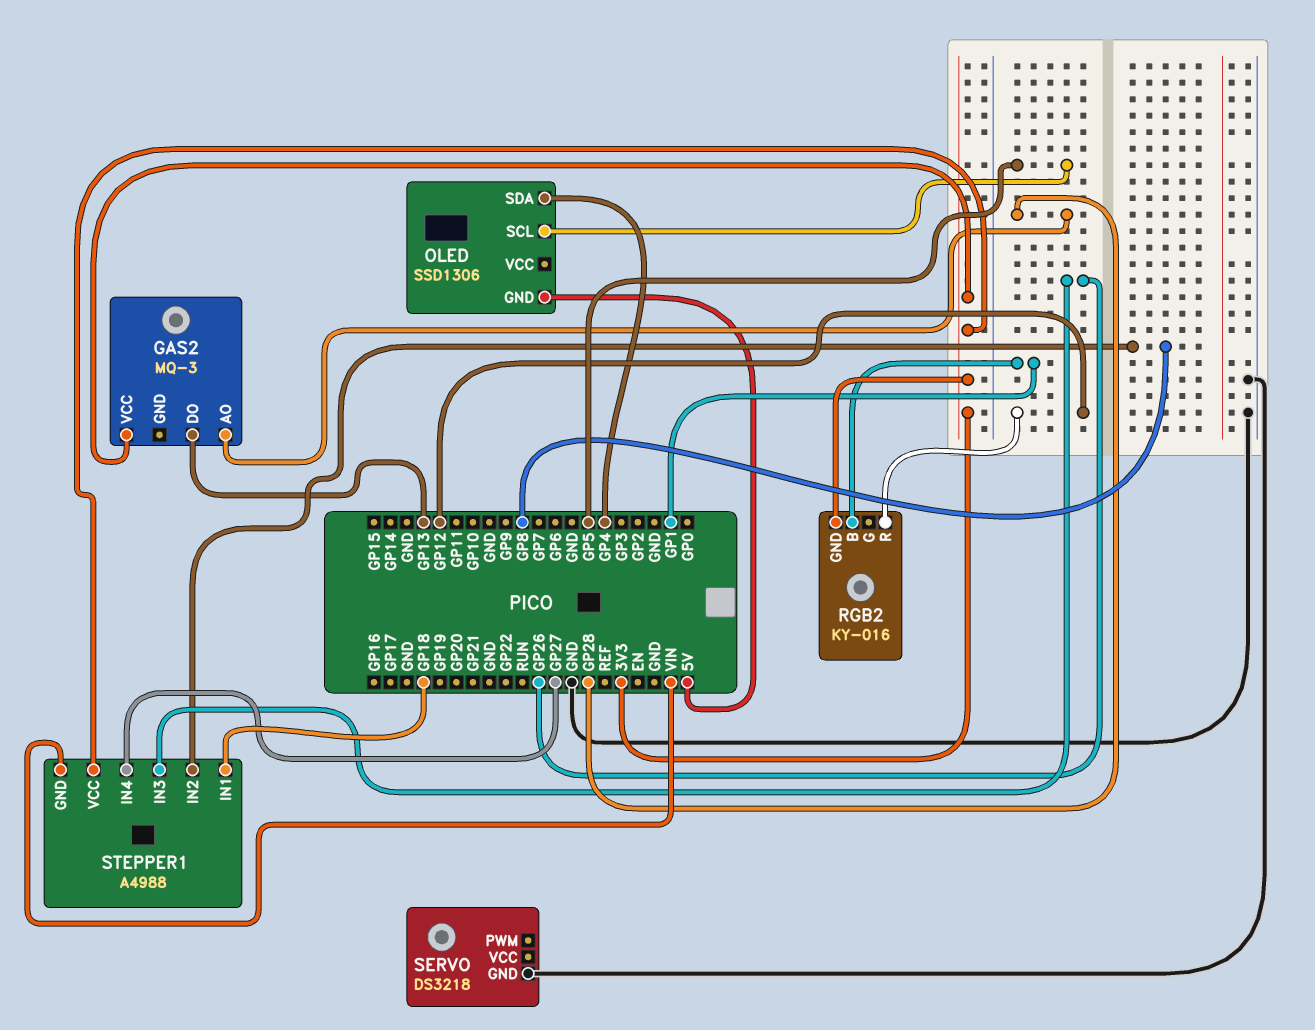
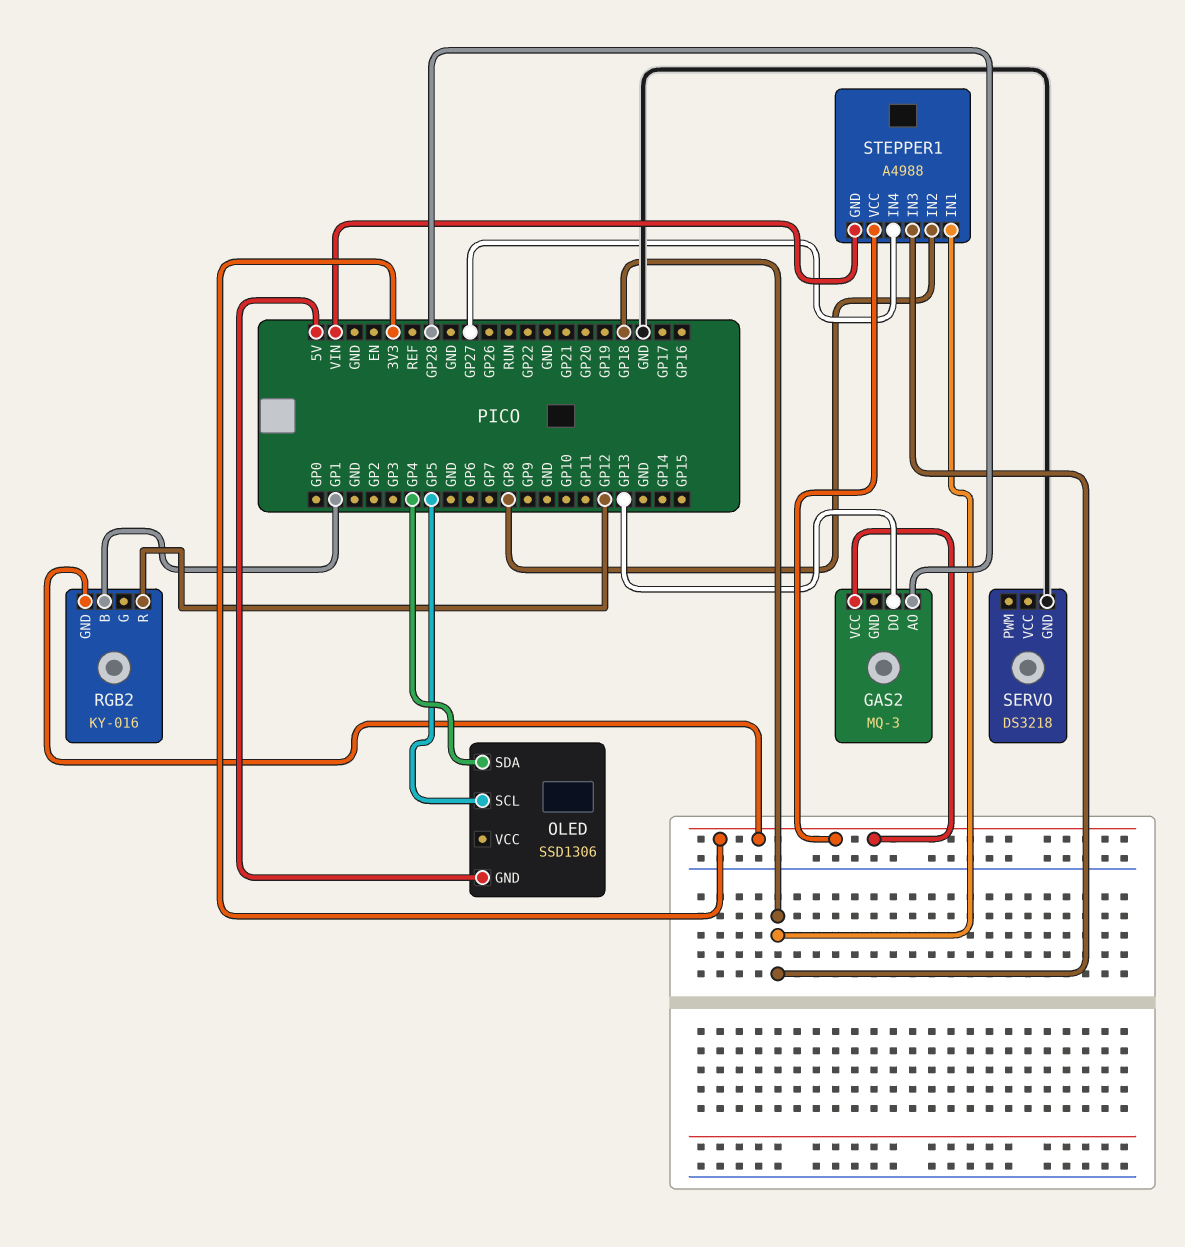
STEPPER1 pin IN3: GP26 -> GP18

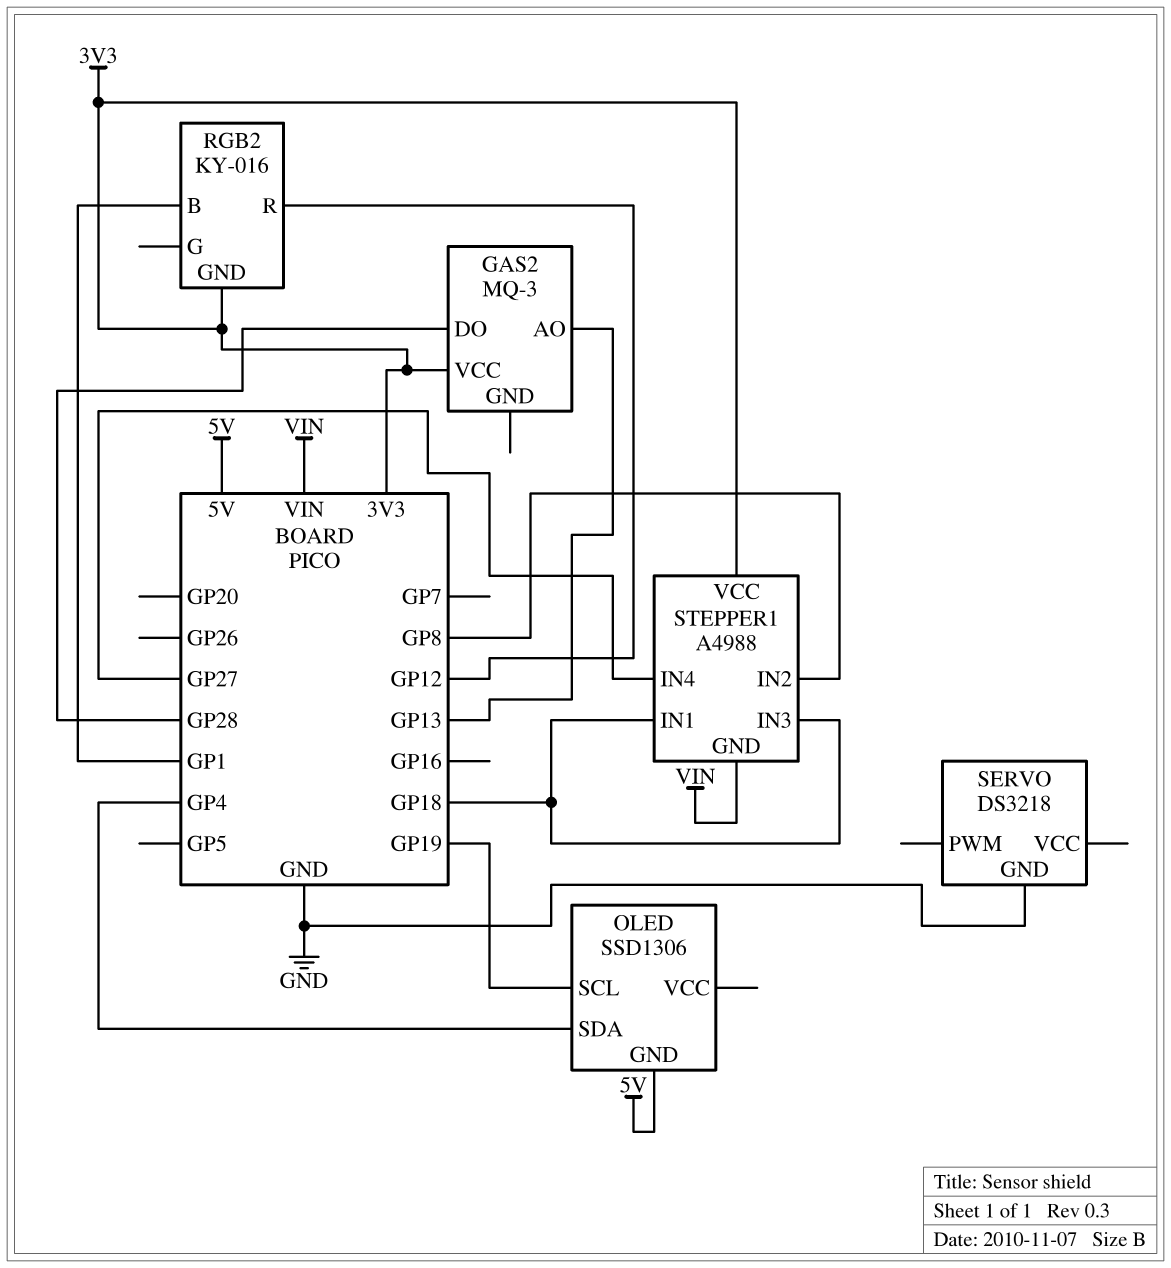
GAS2 pin AO: GP28 -> GP13
GAS2 pin DO: GP13 -> GP28
OLED pin SCL: GP5 -> GP19

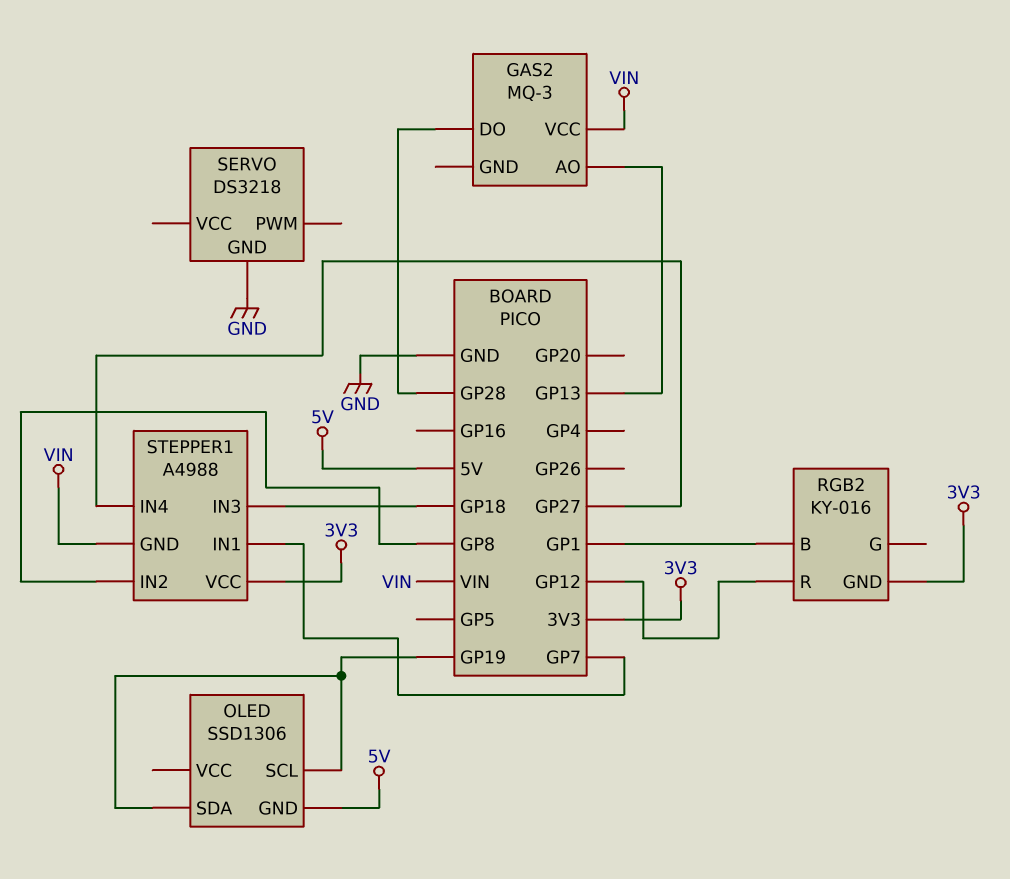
GAS2 pin VCC: 3V3 -> VIN
OLED pin SDA: GP4 -> GP19
STEPPER1 pin IN1: GP18 -> GP7

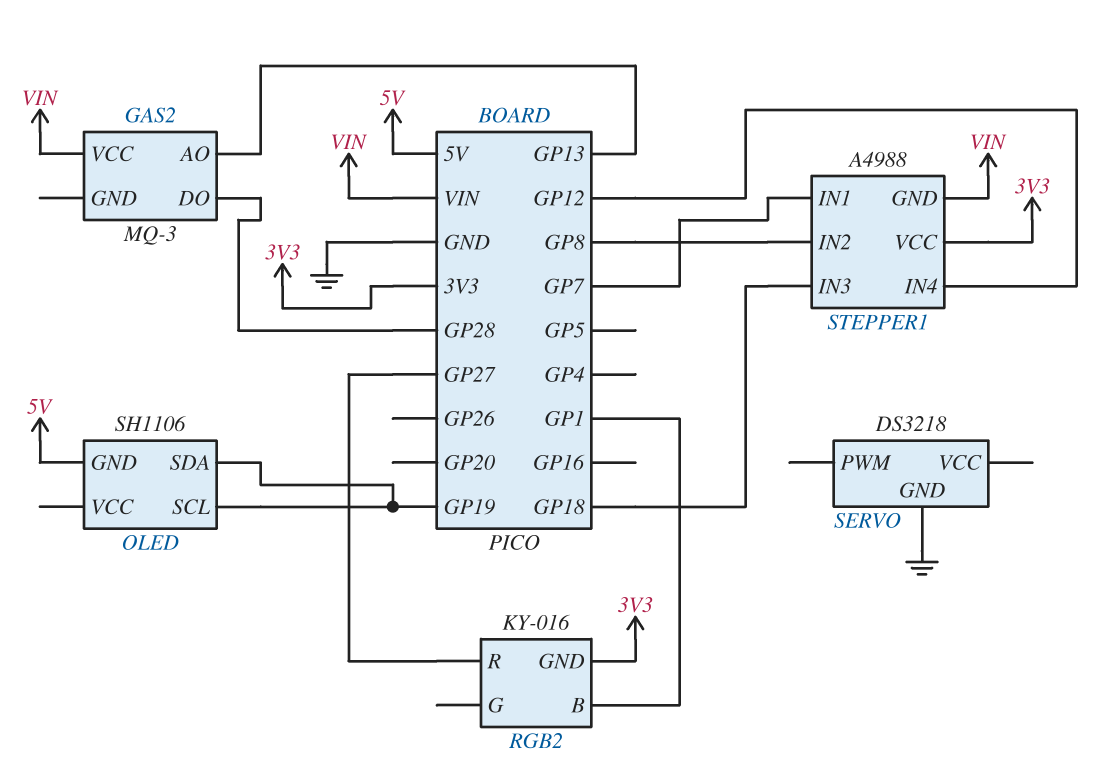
OLED: SSD1306 -> SH1106
RGB2 pin R: GP12 -> GP27
STEPPER1 pin IN4: GP27 -> GP12

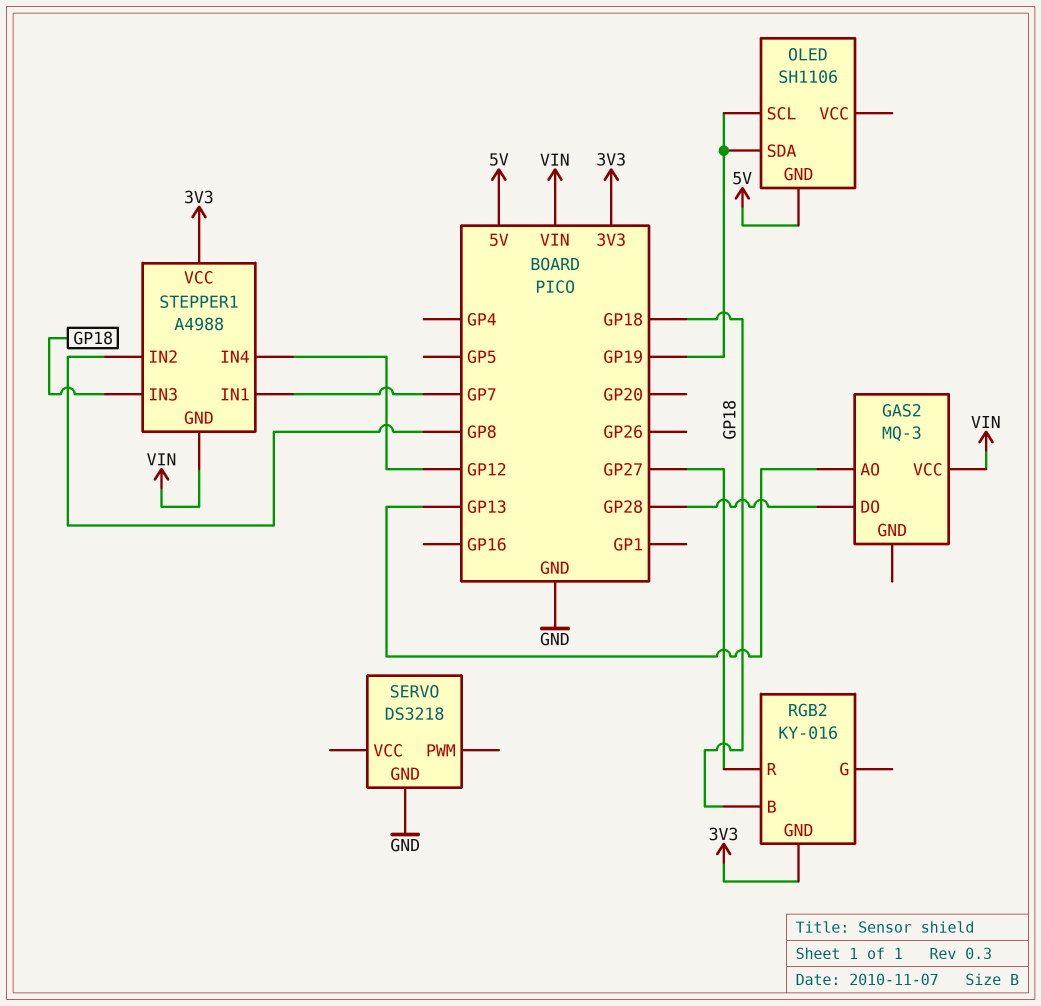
RGB2 pin B: GP1 -> GP18

